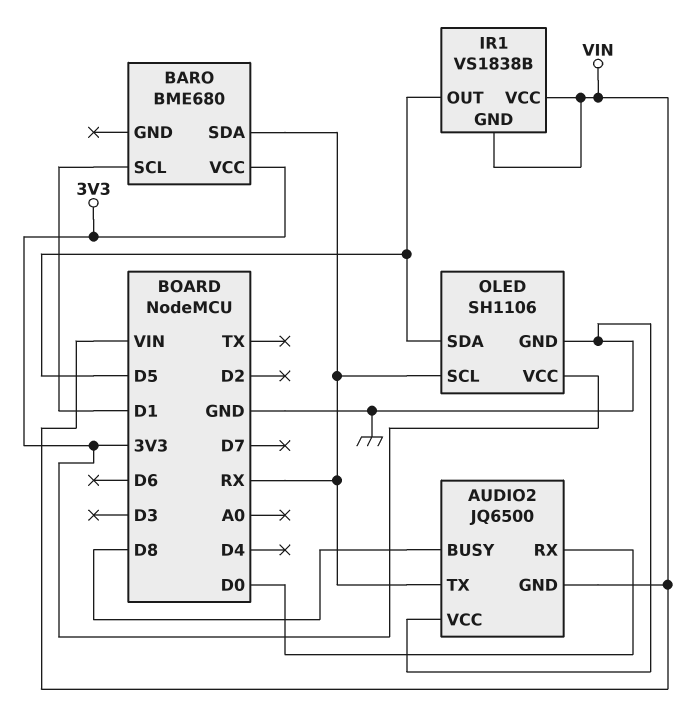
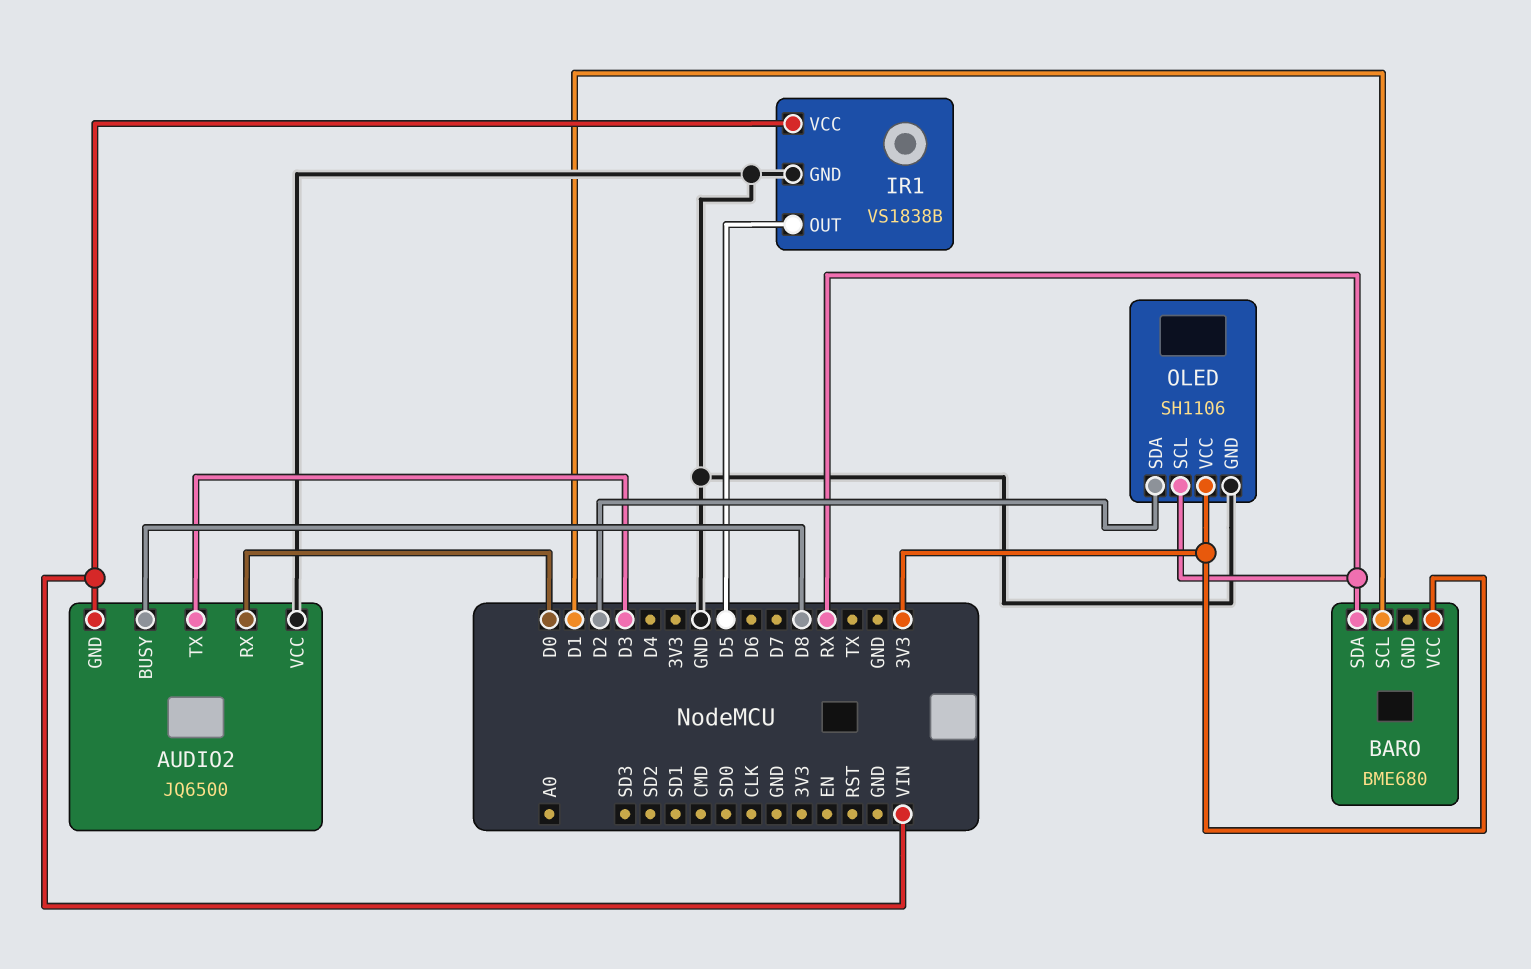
AUDIO2 pin TX: RX -> D3
IR1 pin GND: VIN -> GND
OLED pin SDA: D5 -> D2

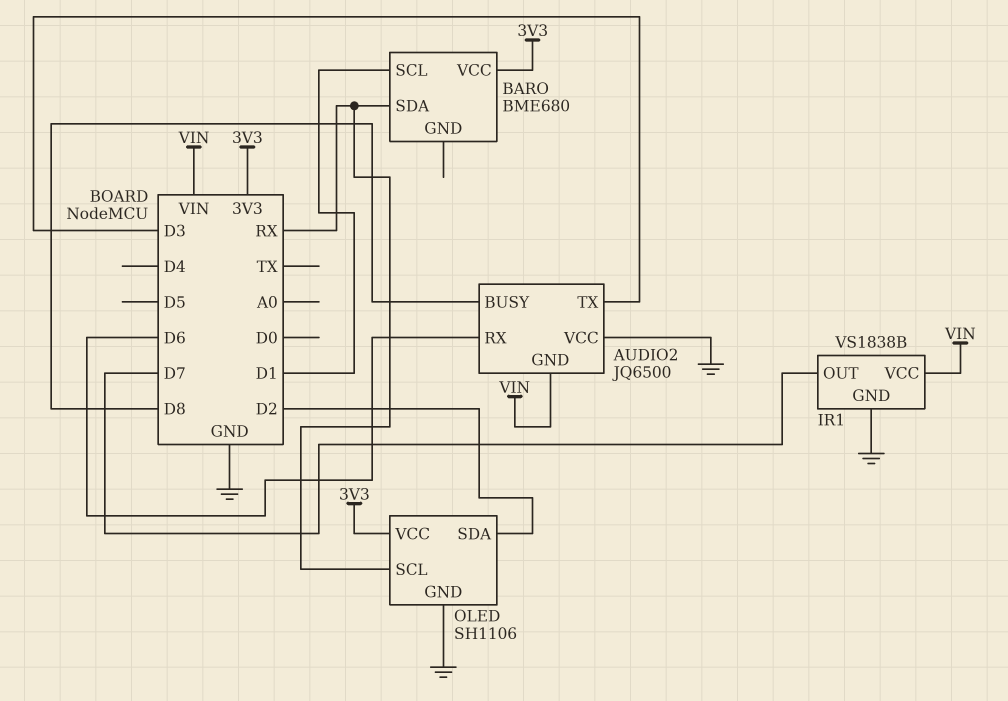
AUDIO2 pin RX: D0 -> D6
IR1 pin OUT: D5 -> D7

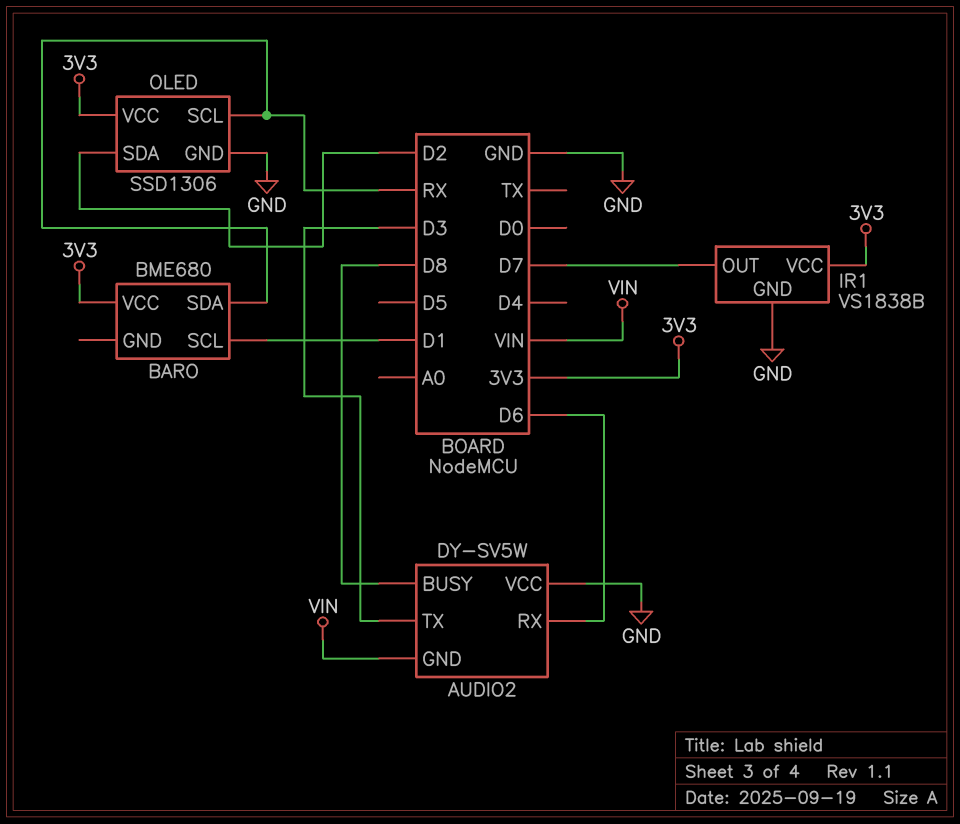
AUDIO2: JQ6500 -> DY-SV5W
IR1 pin VCC: VIN -> 3V3
OLED: SH1106 -> SSD1306

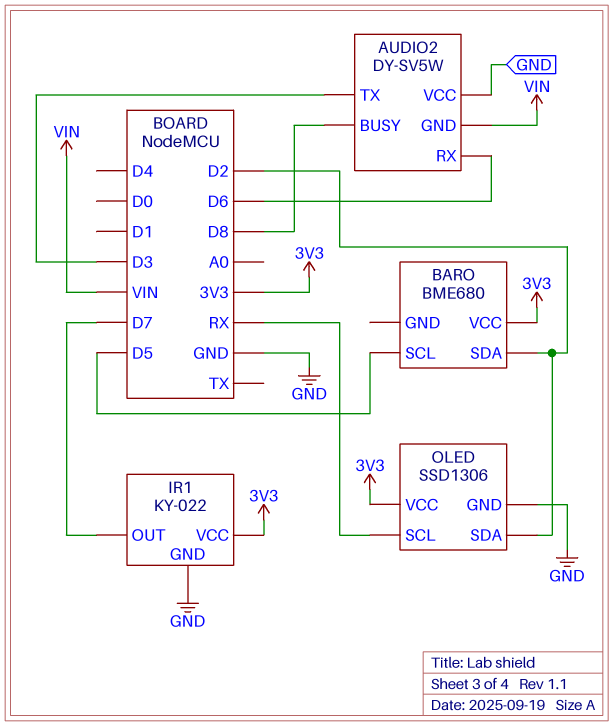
BARO pin SCL: D1 -> D5
BARO pin SDA: RX -> D2
IR1: VS1838B -> KY-022

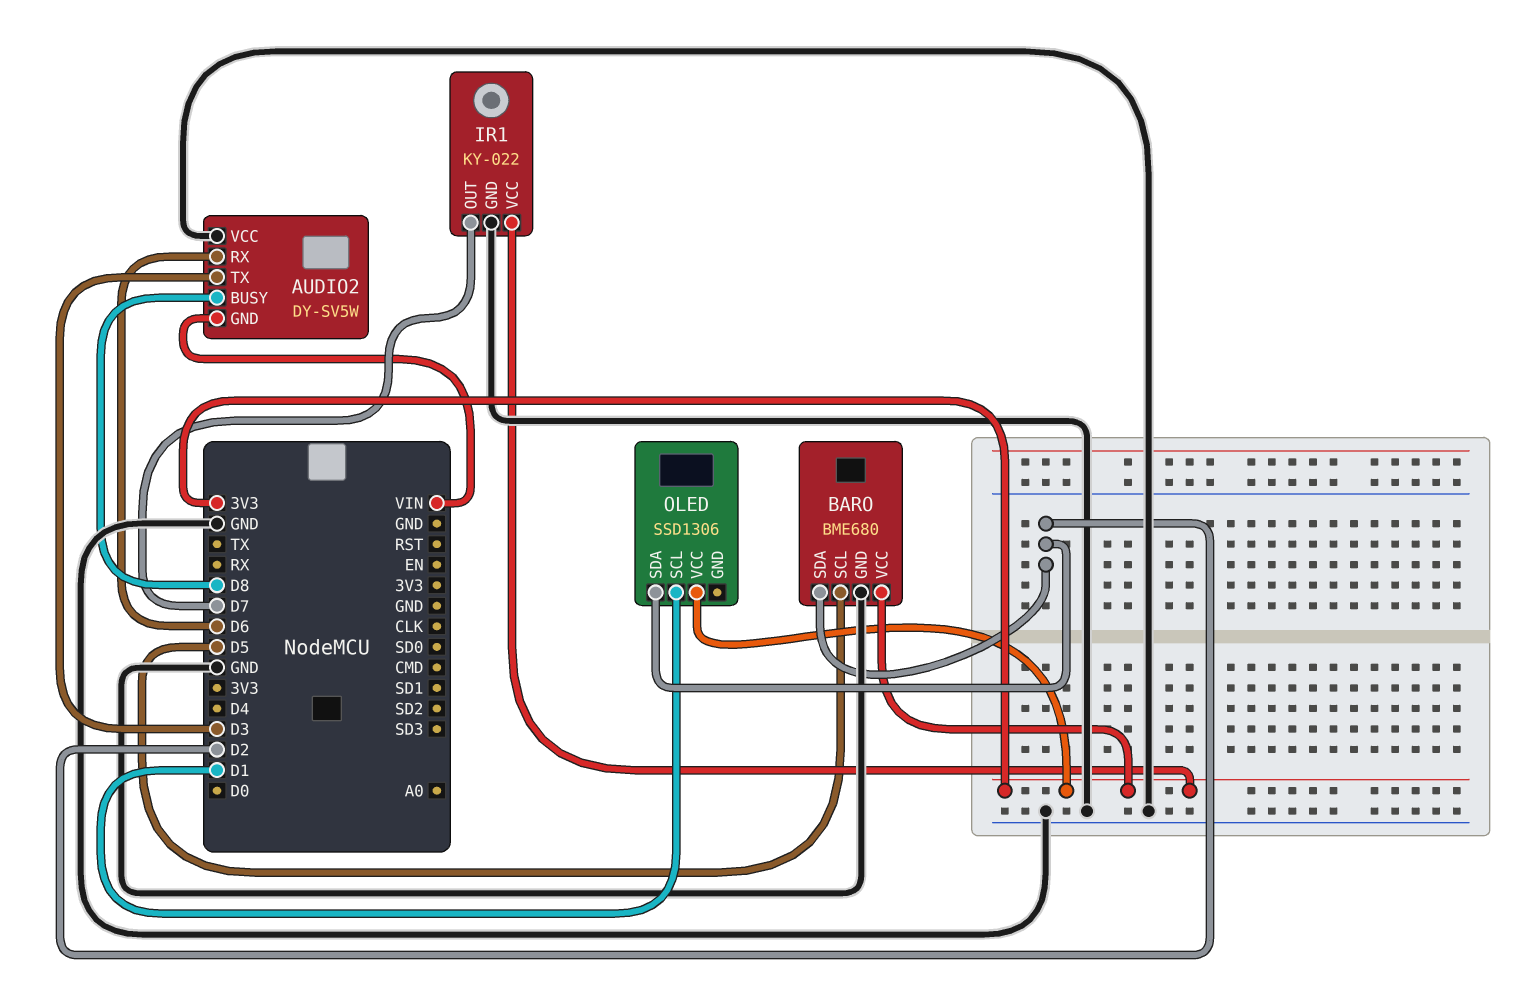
BARO pin GND: none -> GND
OLED pin GND: GND -> none
OLED pin SCL: RX -> D1

